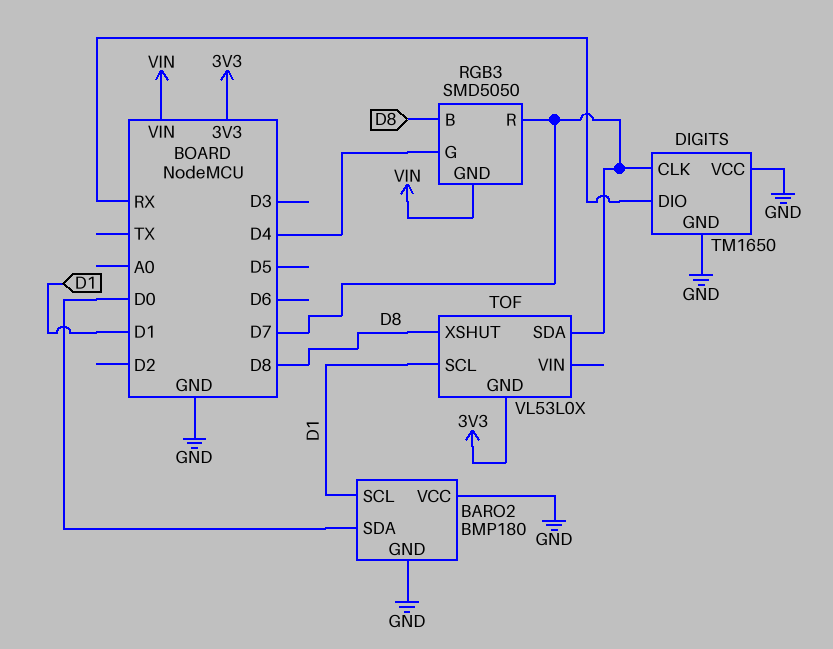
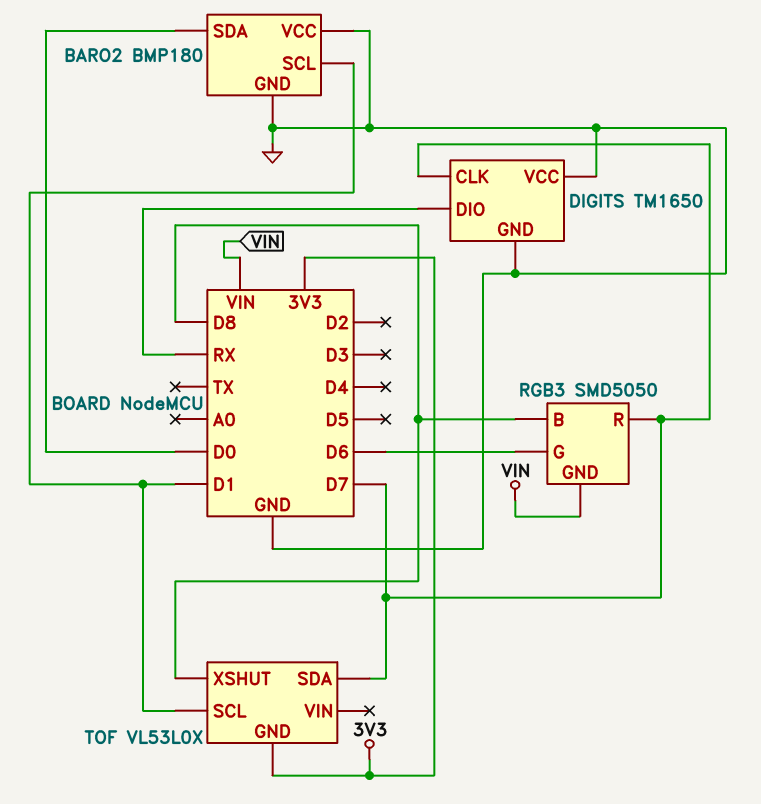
RGB3 pin G: D4 -> D6

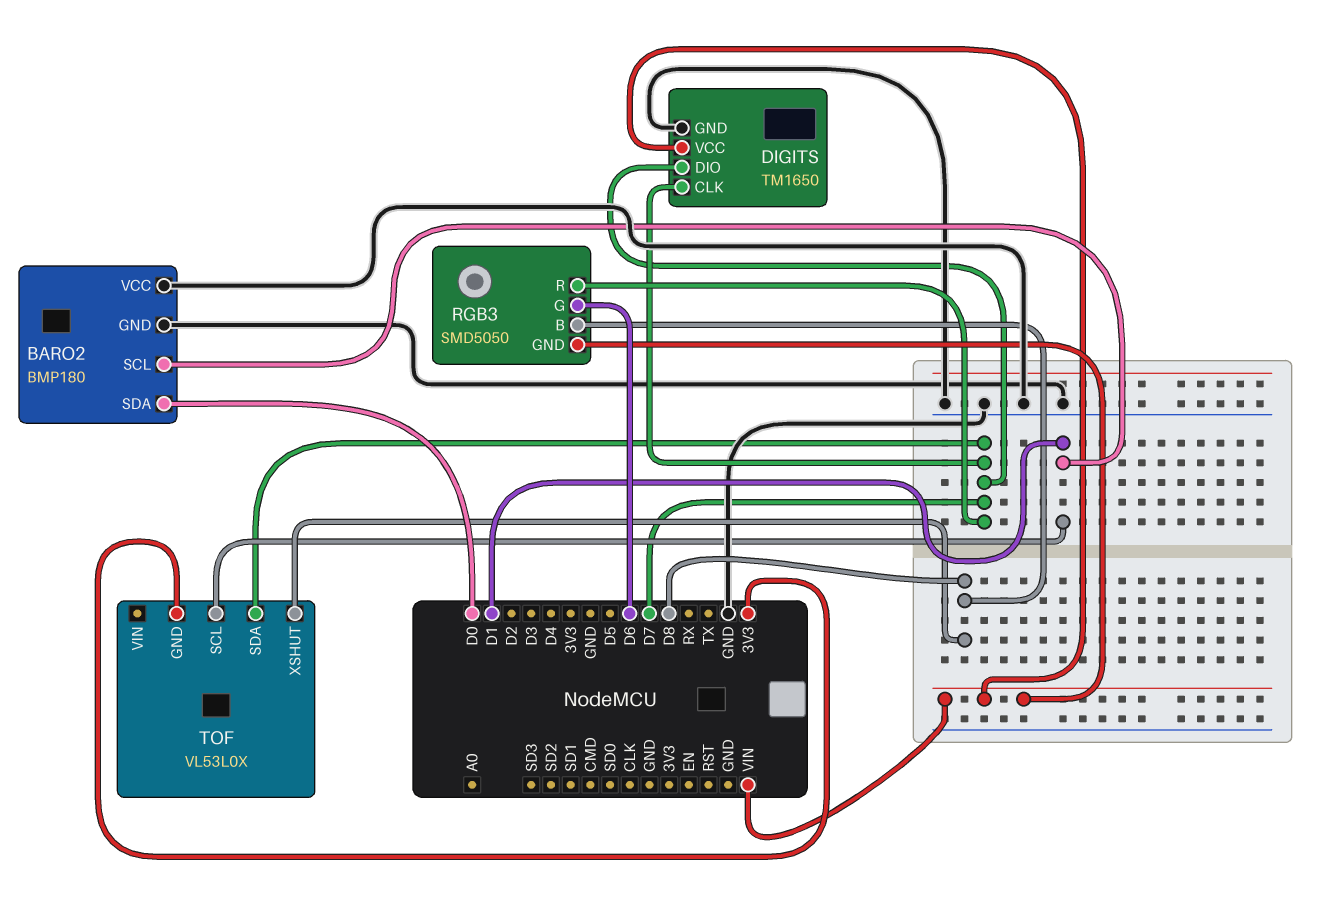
DIGITS pin DIO: RX -> D7
DIGITS pin VCC: GND -> VIN

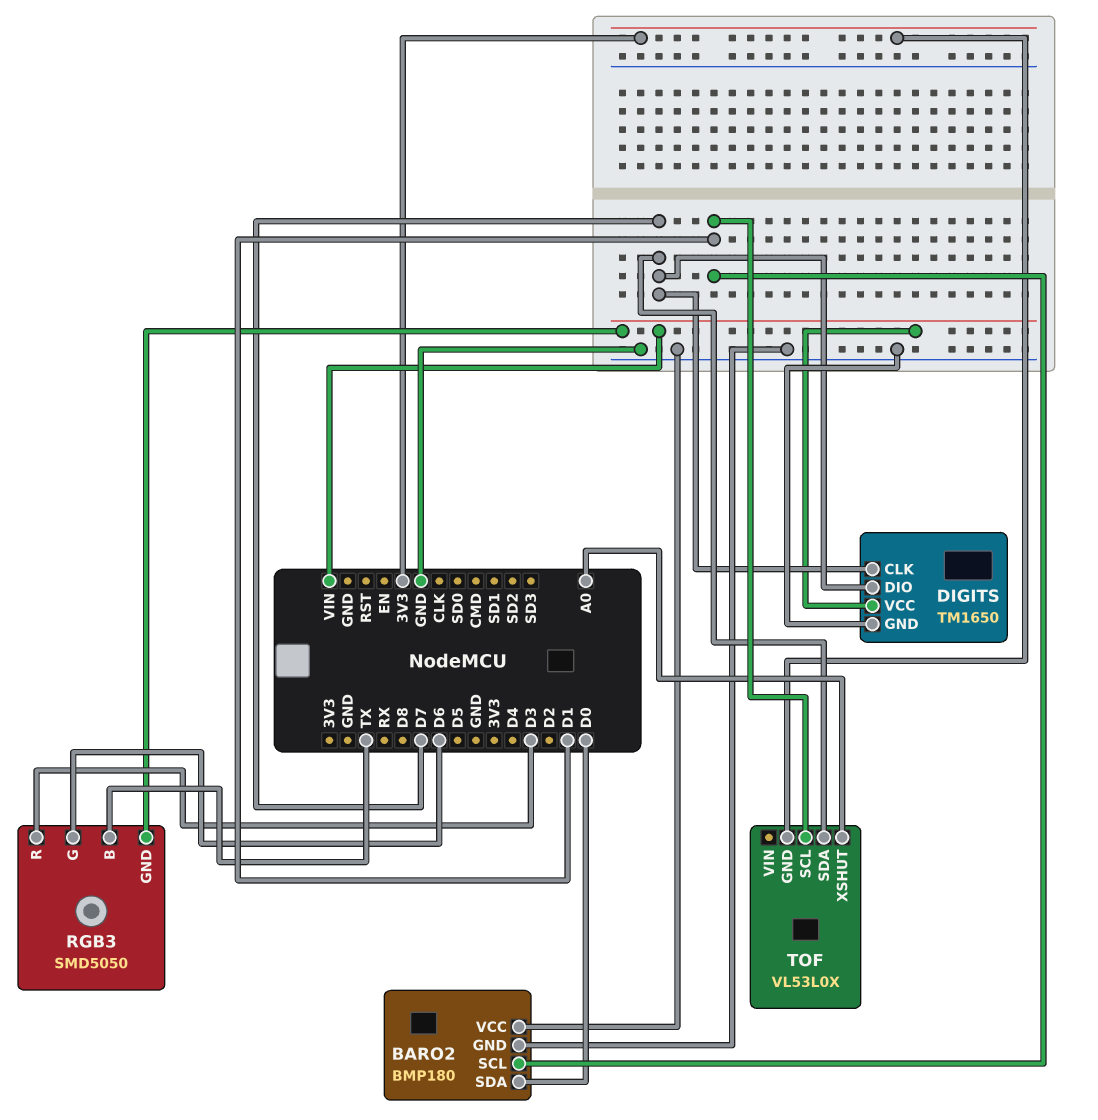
RGB3 pin B: D8 -> TX
RGB3 pin R: D7 -> D3
TOF pin XSHUT: D8 -> A0

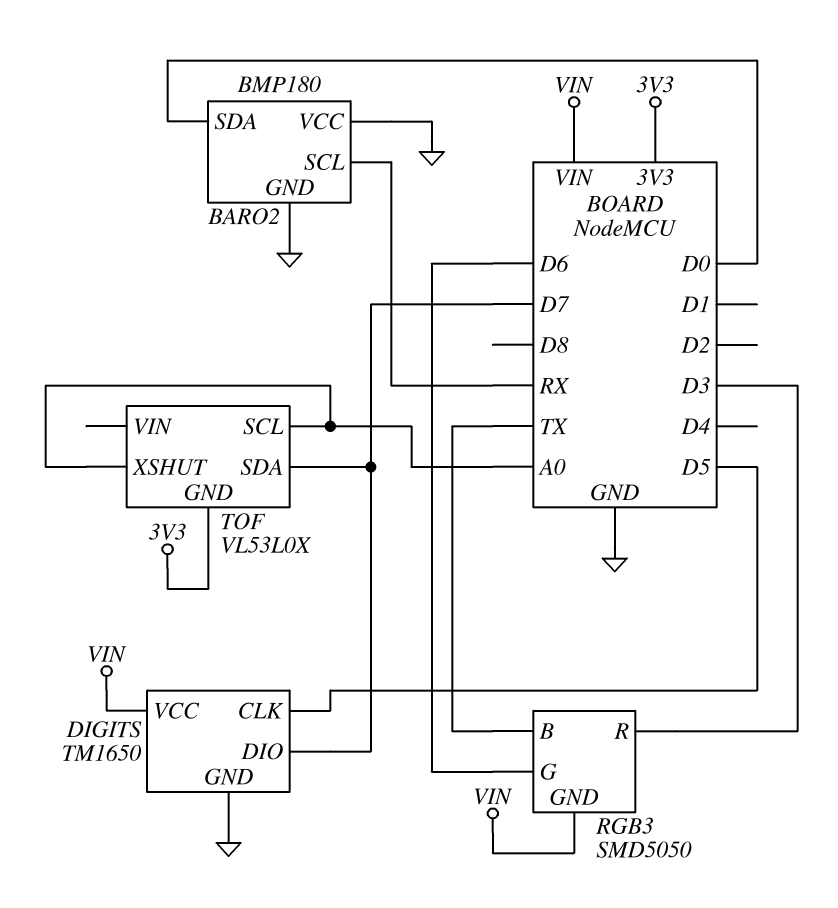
BARO2 pin SCL: D1 -> RX
DIGITS pin CLK: D7 -> D5
TOF pin SCL: D1 -> A0

